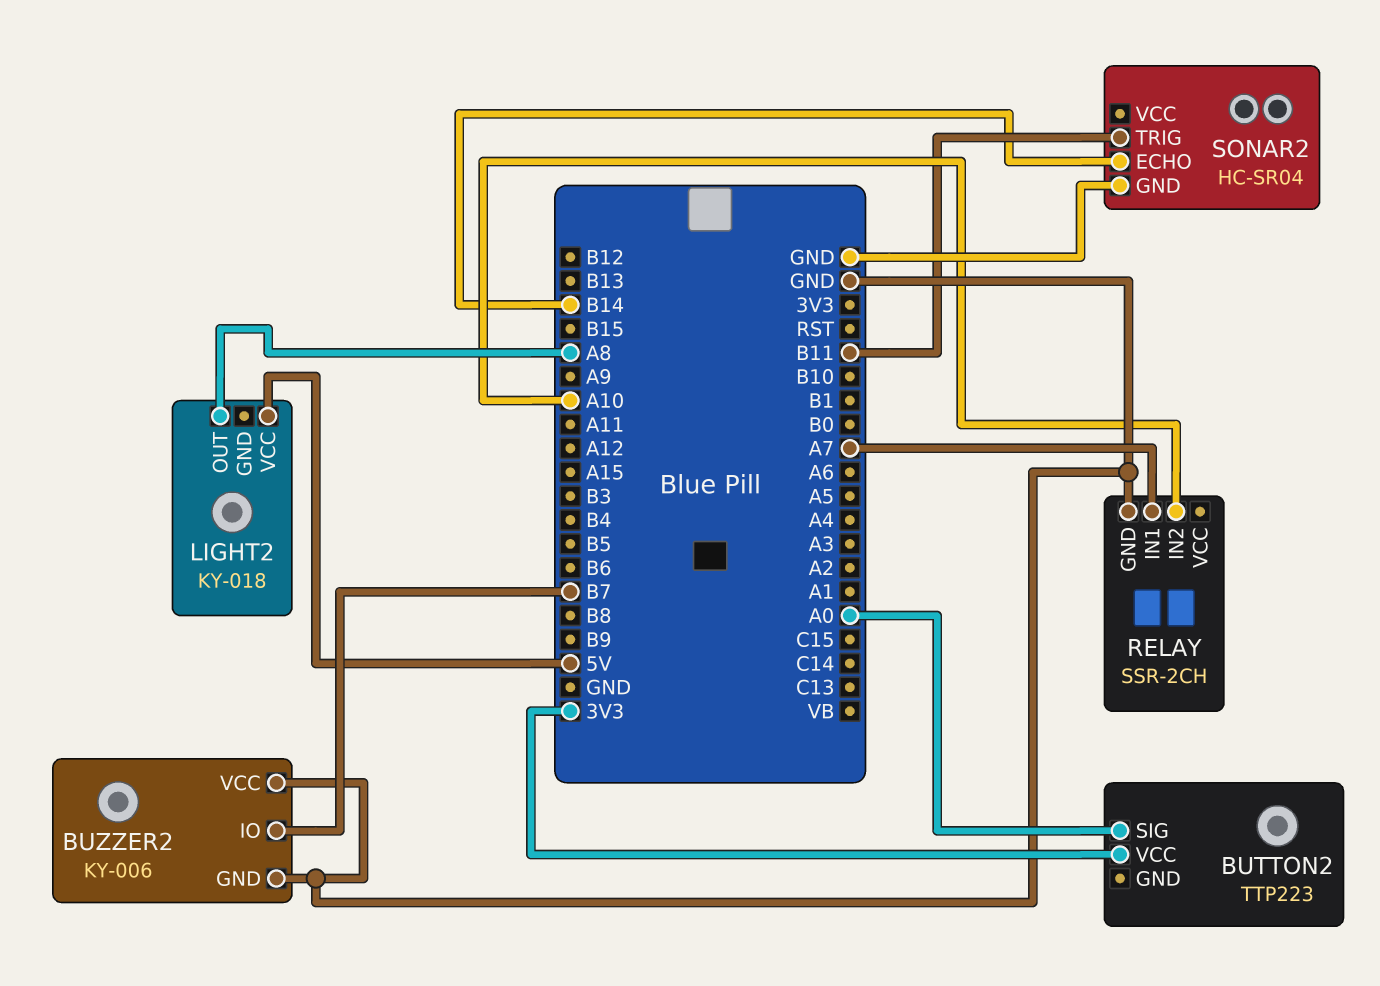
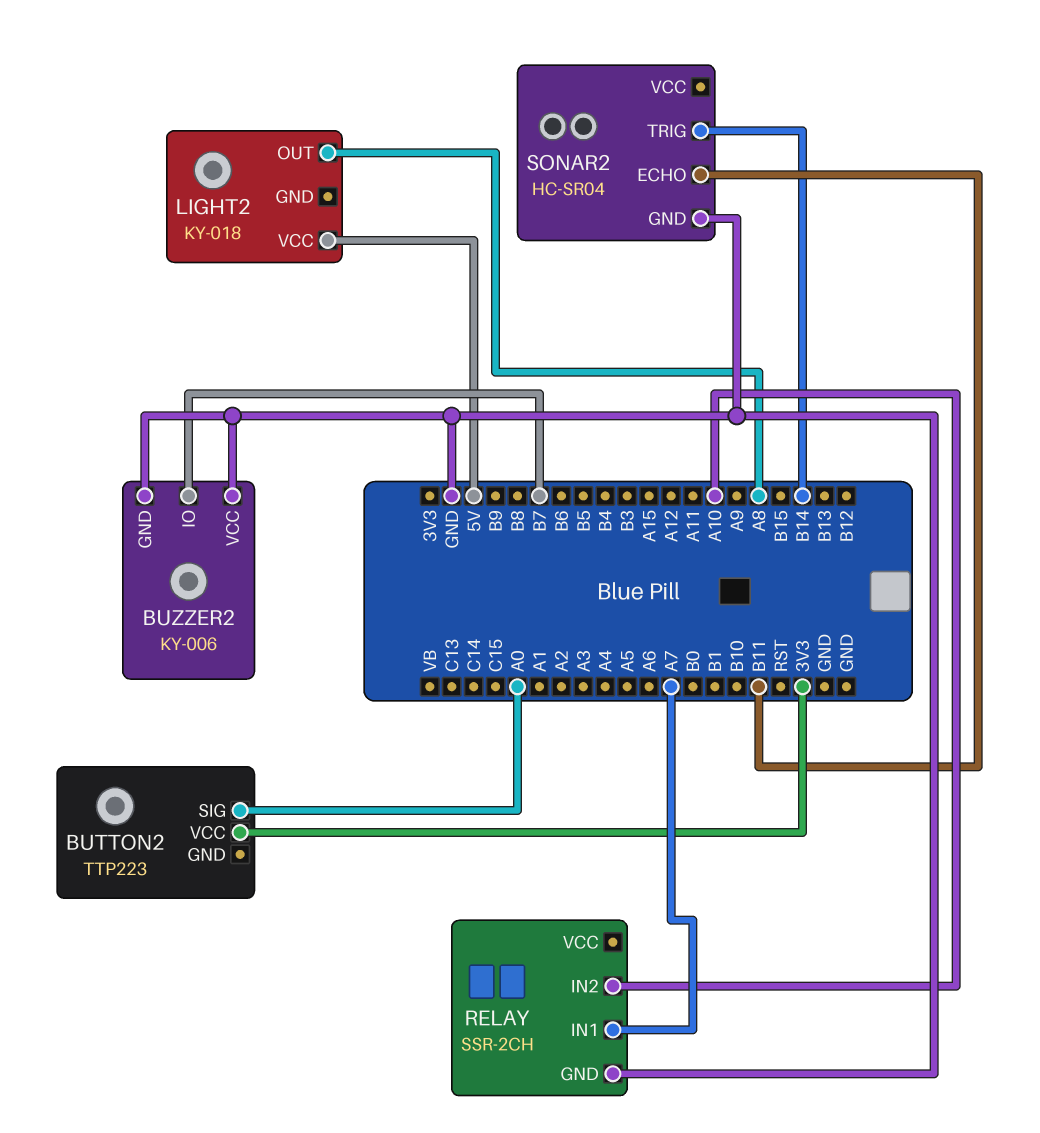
SONAR2 pin ECHO: B14 -> B11
SONAR2 pin TRIG: B11 -> B14

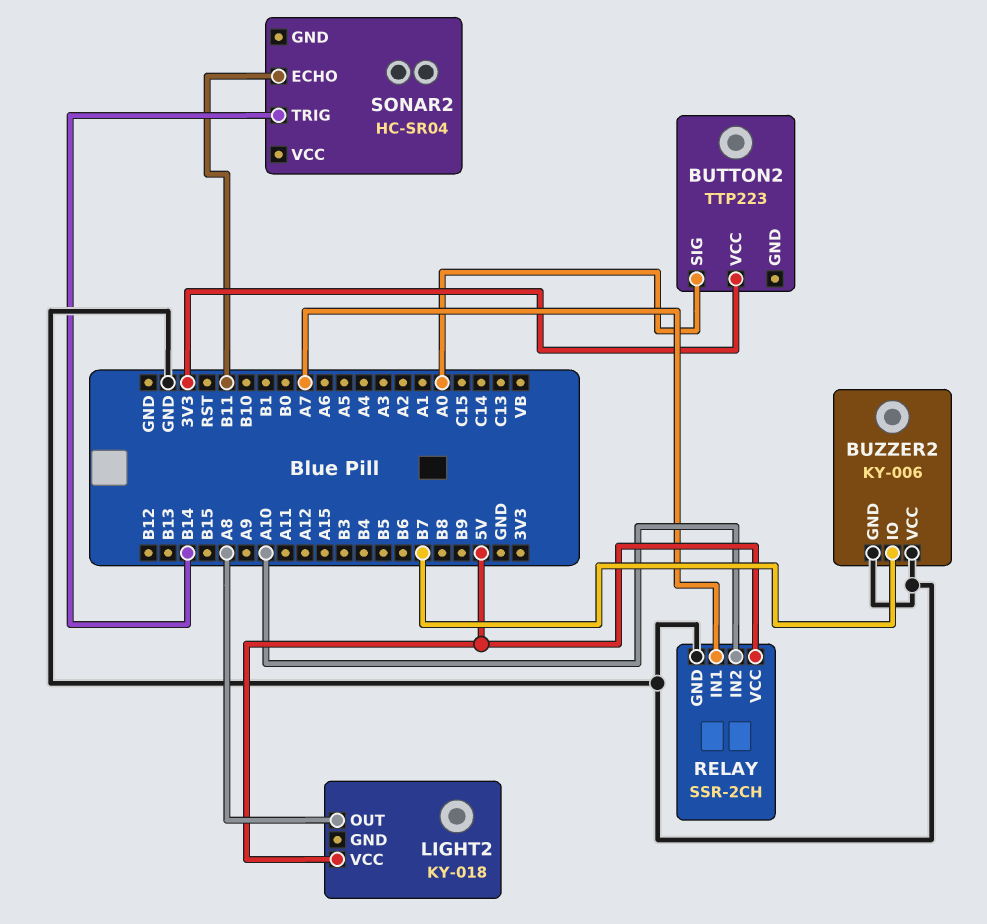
RELAY pin VCC: none -> 5V
SONAR2 pin GND: GND -> none

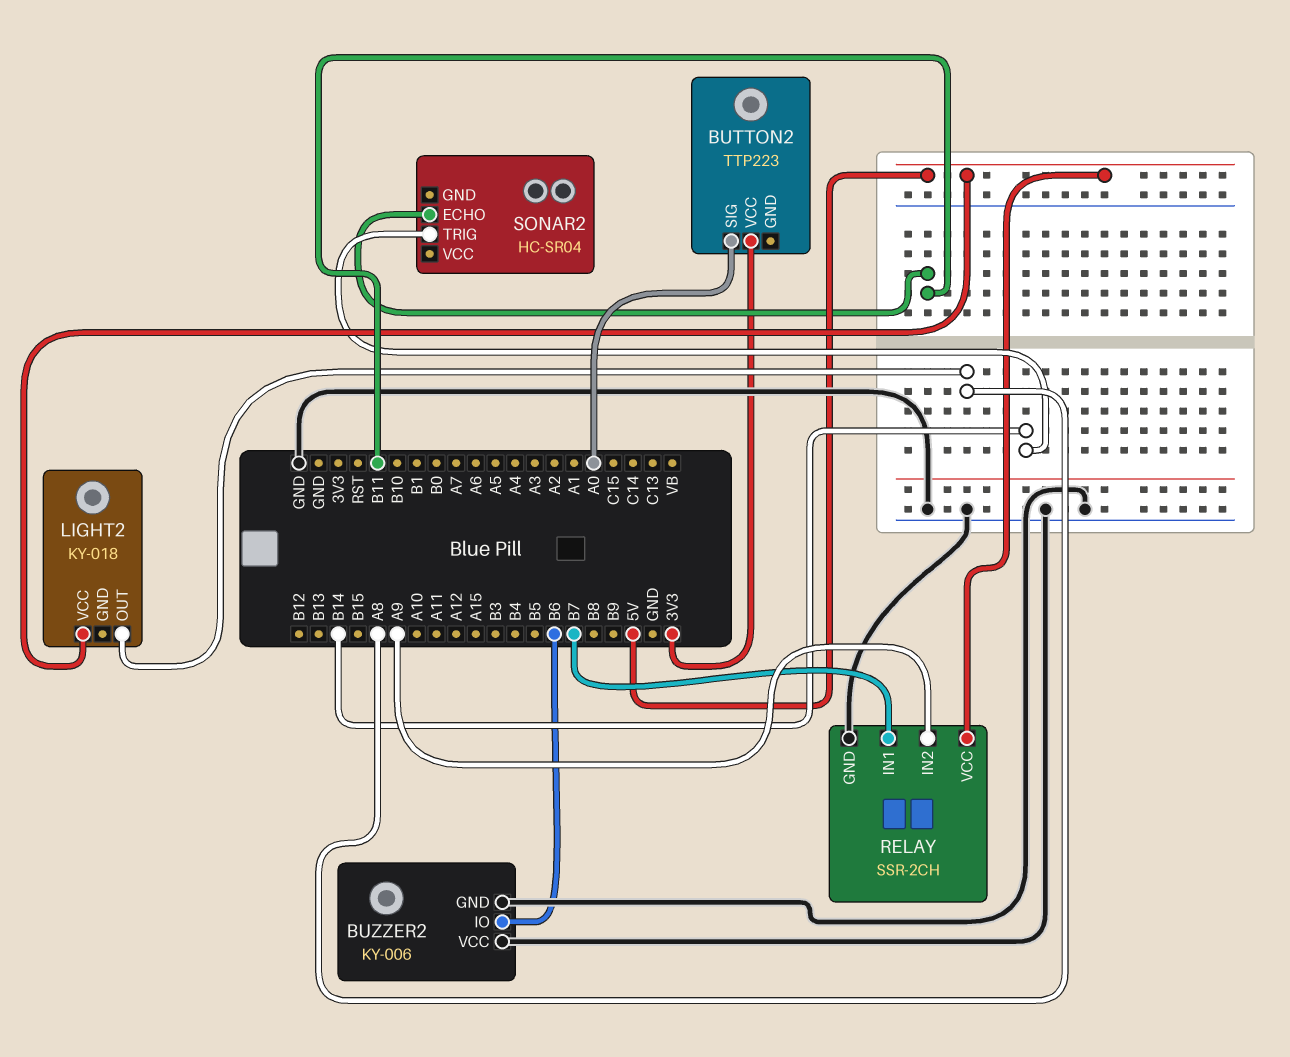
BUZZER2 pin IO: B7 -> B6
RELAY pin IN1: A7 -> B7
RELAY pin IN2: A10 -> A9

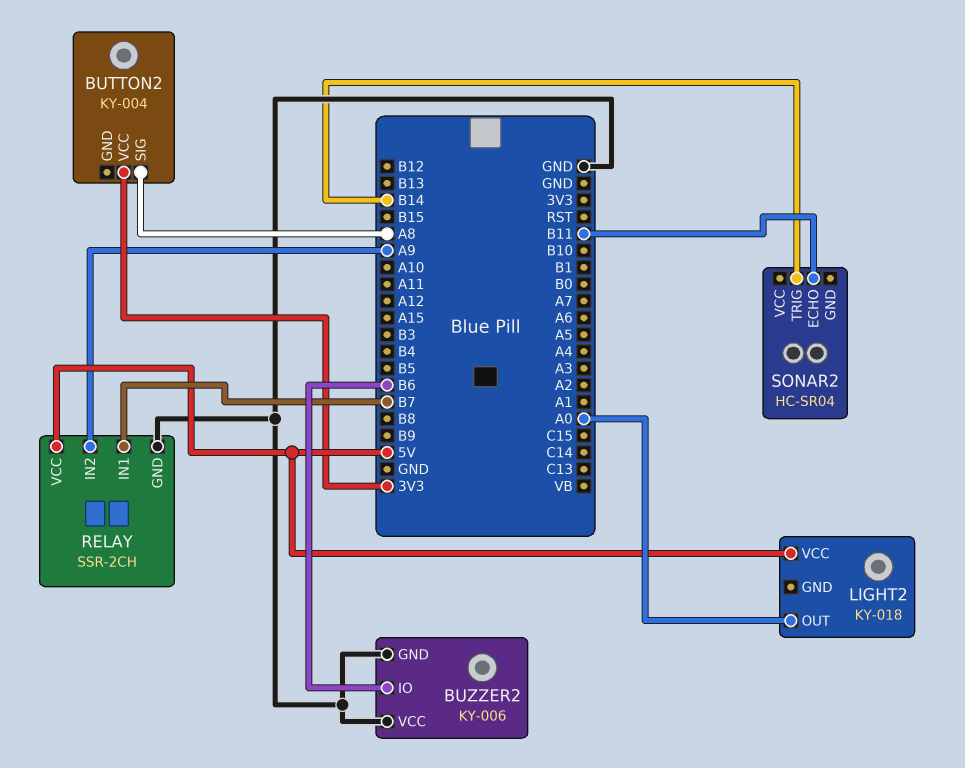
BUTTON2: TTP223 -> KY-004
BUTTON2 pin SIG: A0 -> A8
LIGHT2 pin OUT: A8 -> A0

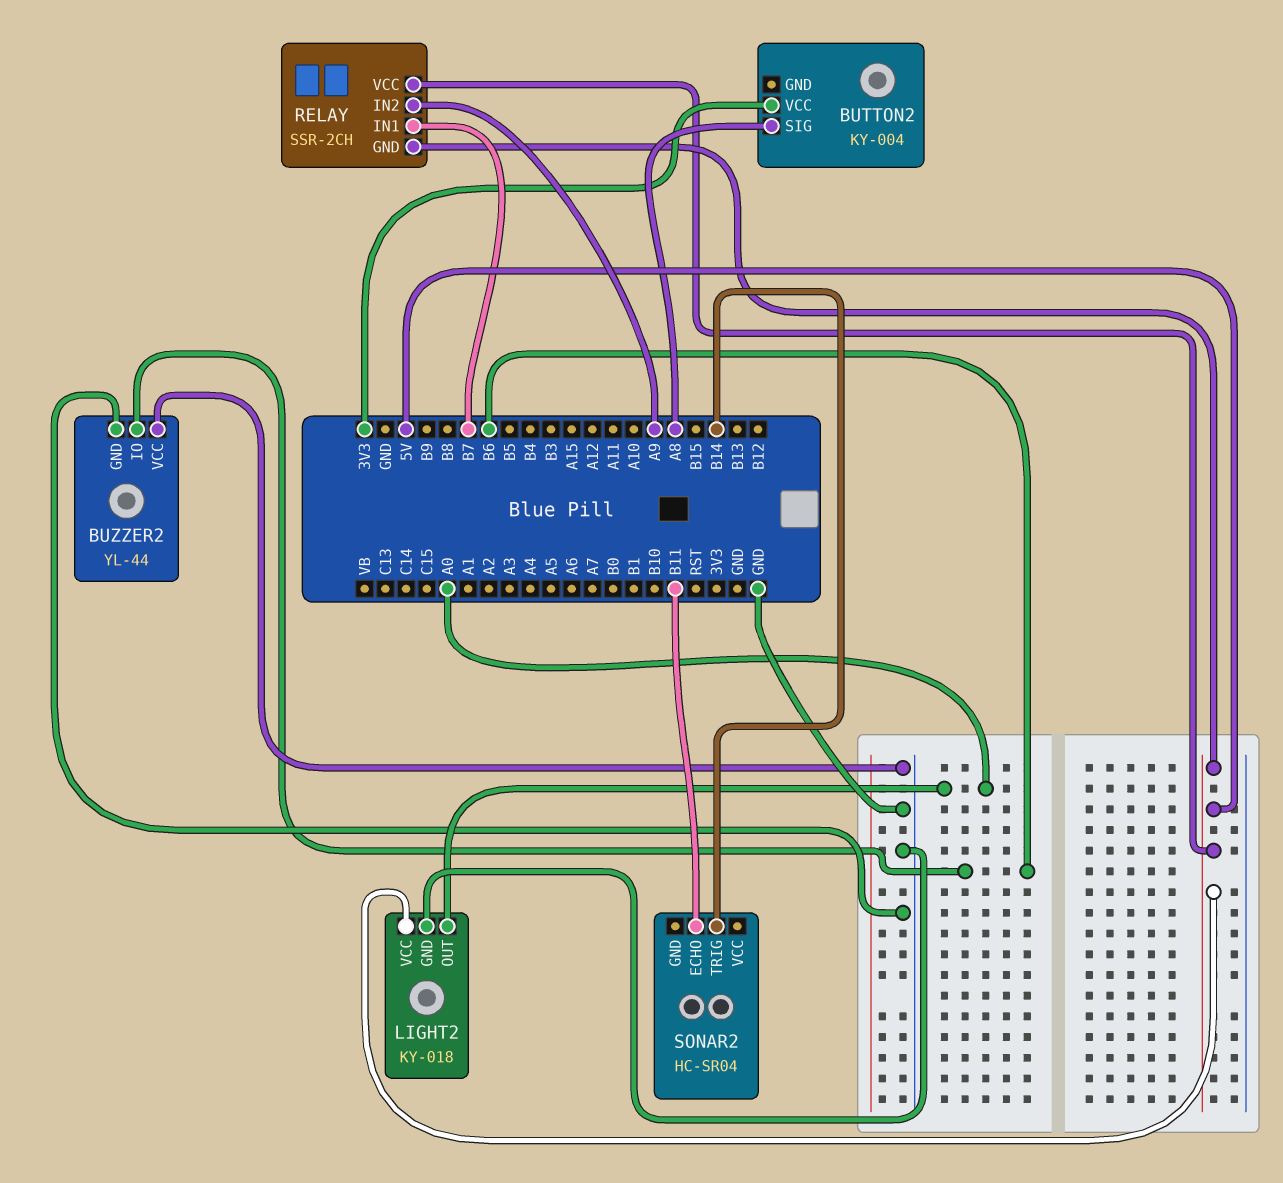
BUZZER2: KY-006 -> YL-44
LIGHT2 pin GND: none -> GND
RELAY pin GND: GND -> 5V

